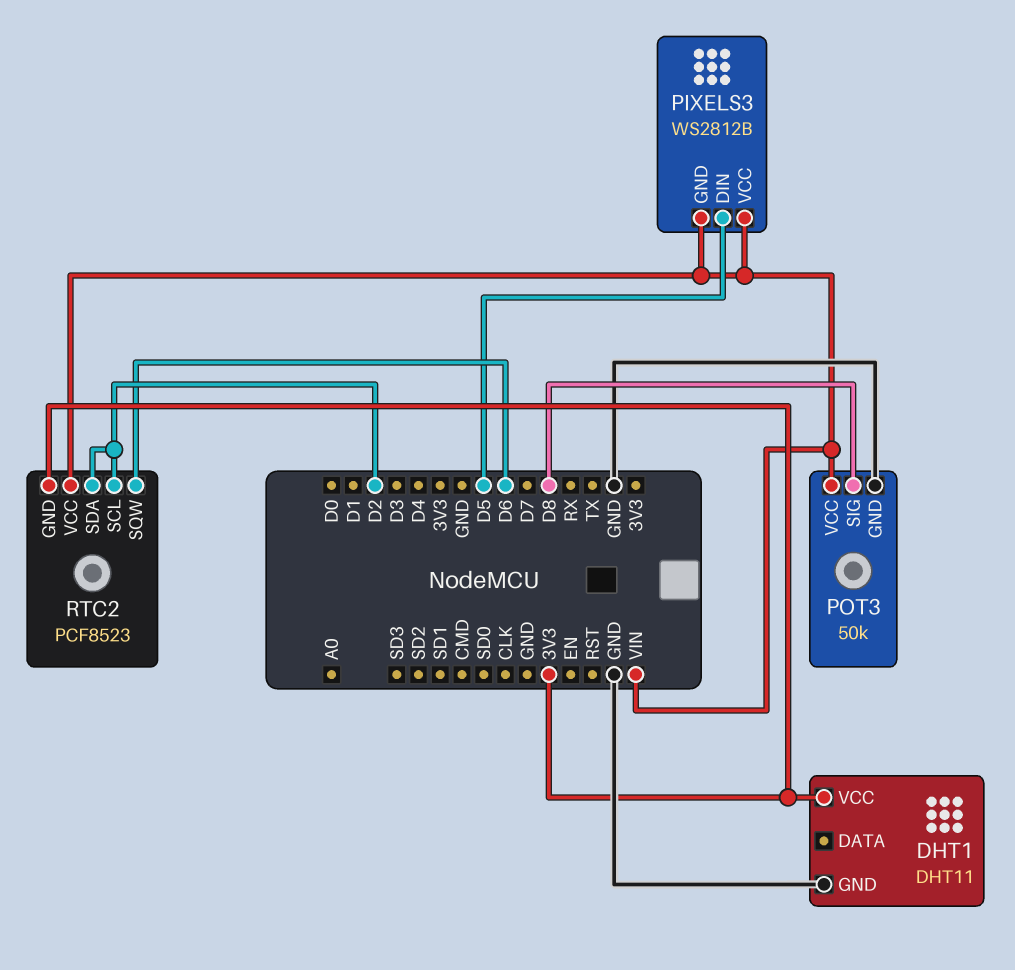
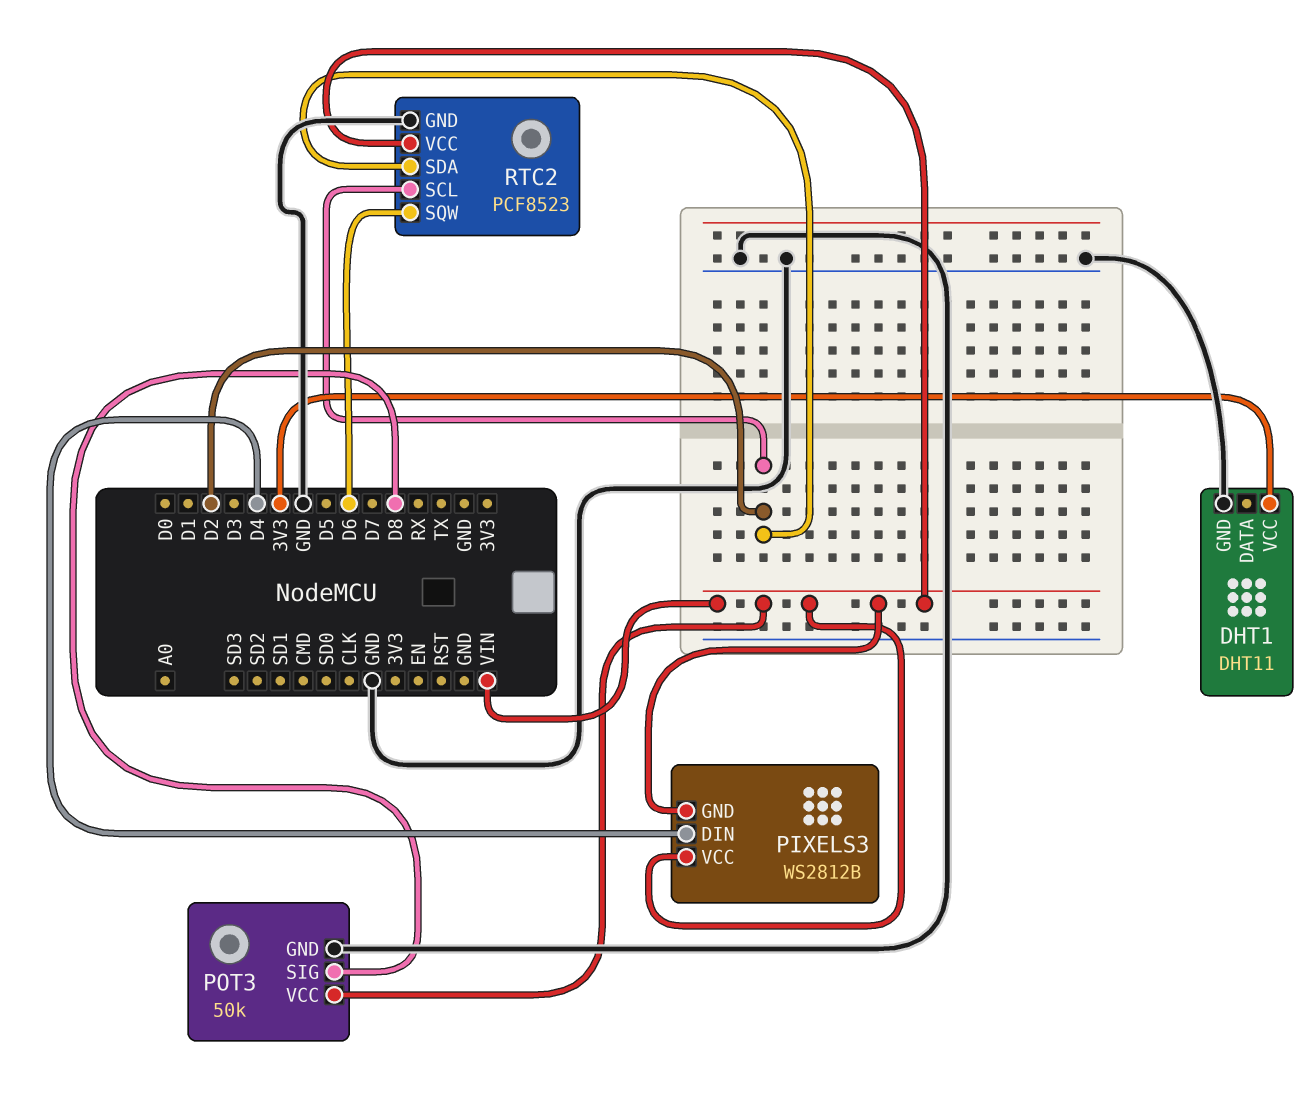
PIXELS3 pin DIN: D5 -> D4
RTC2 pin GND: 3V3 -> GND

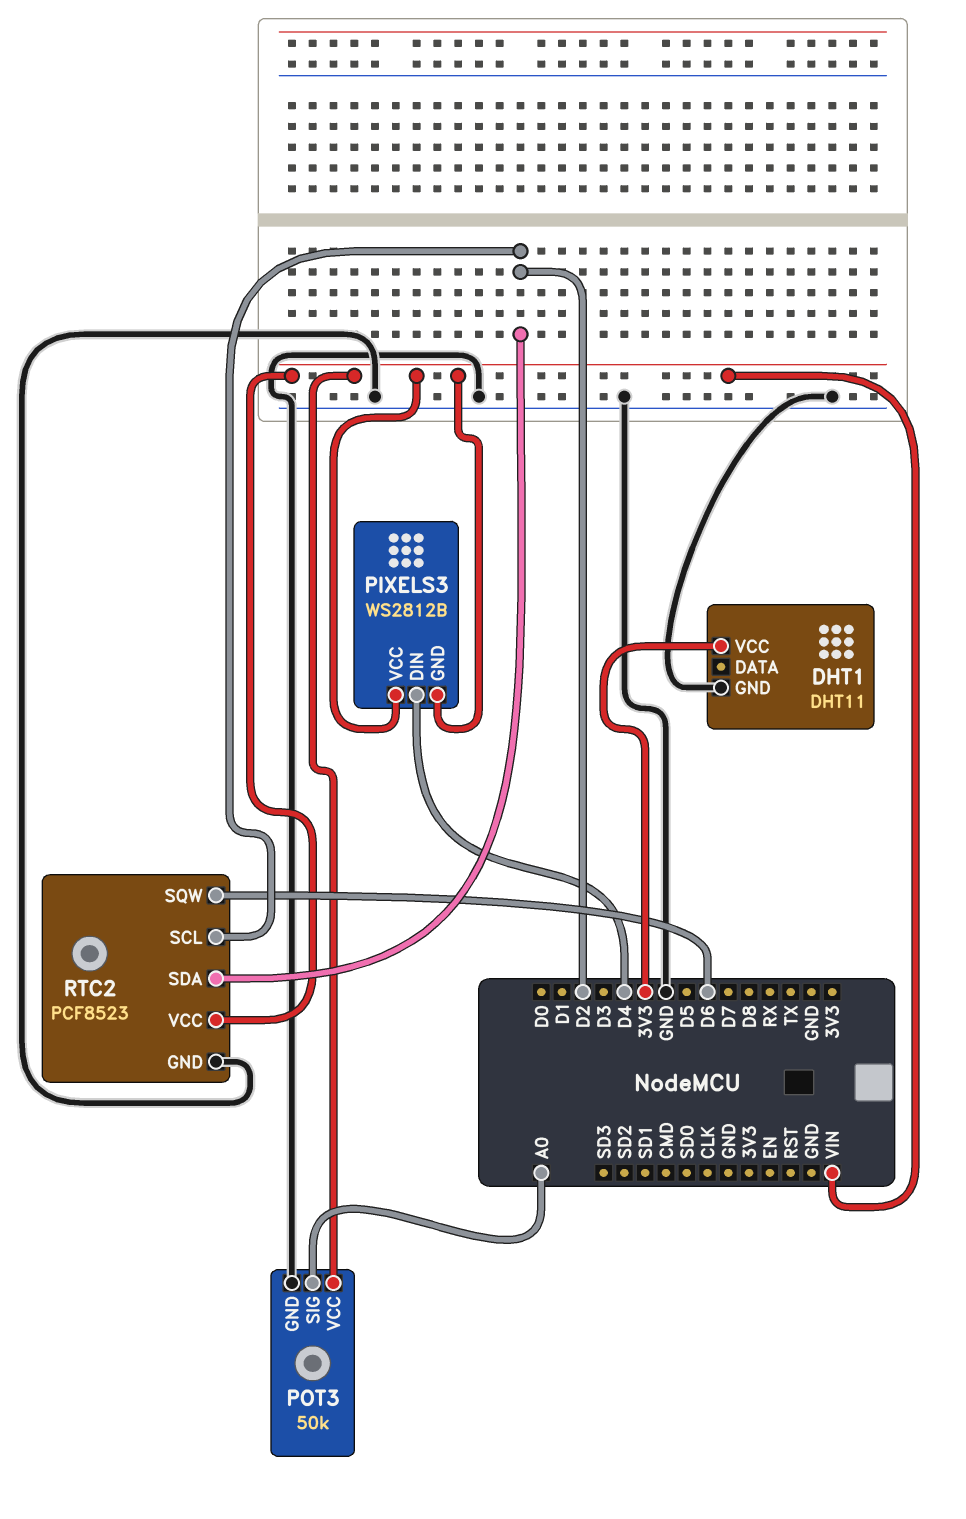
POT3 pin SIG: D8 -> A0

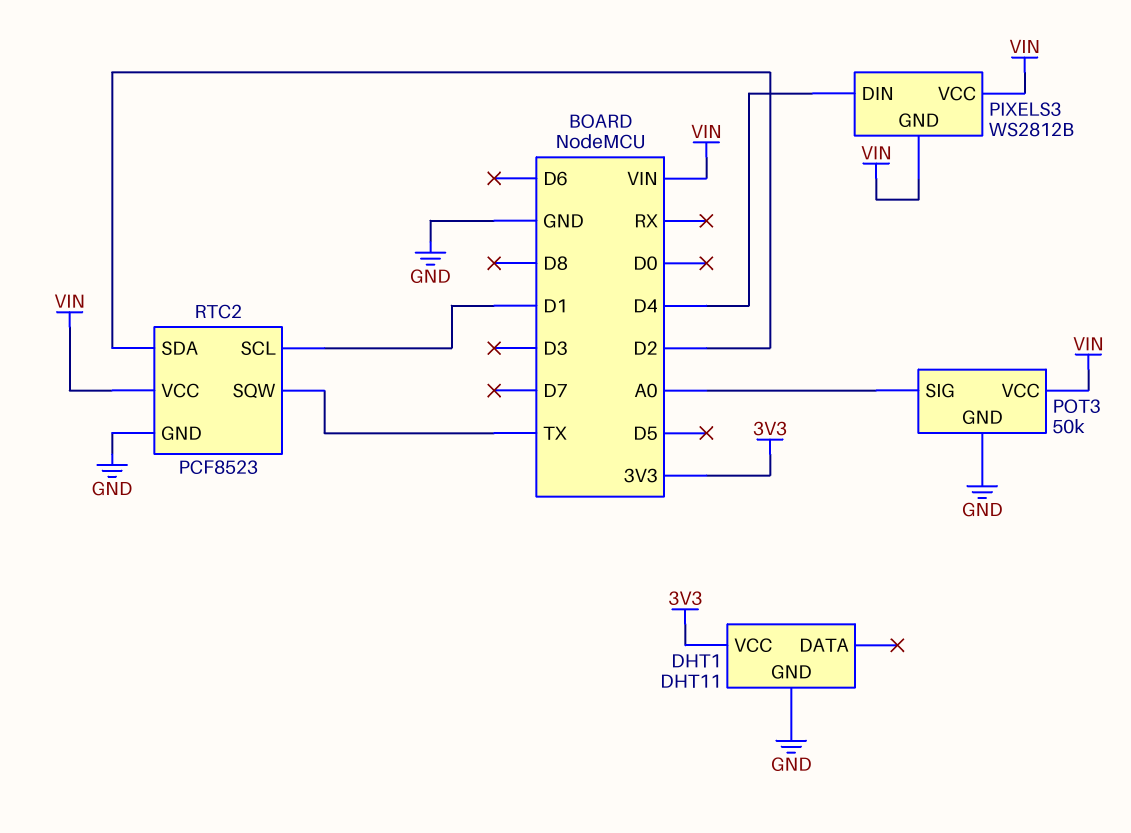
RTC2 pin SCL: D2 -> D1
RTC2 pin SQW: D6 -> TX

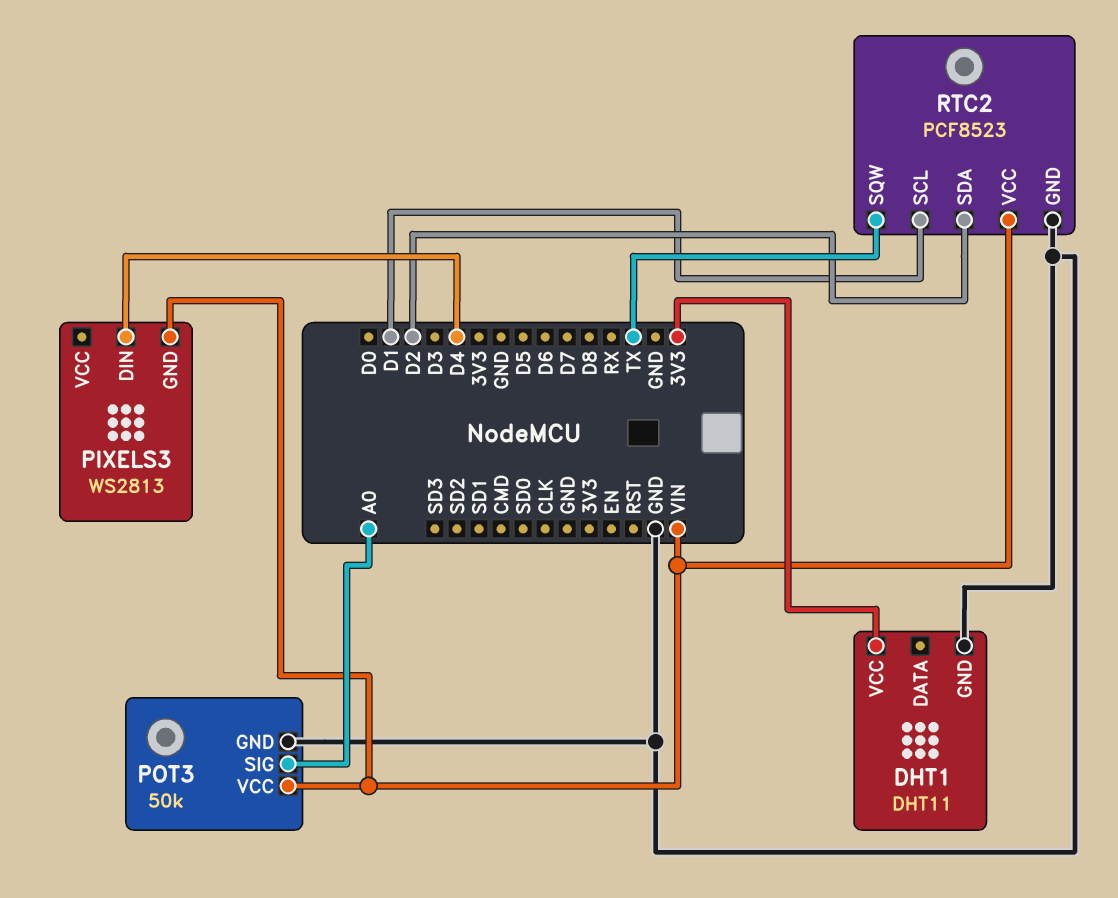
PIXELS3: WS2812B -> WS2813
PIXELS3 pin VCC: VIN -> none

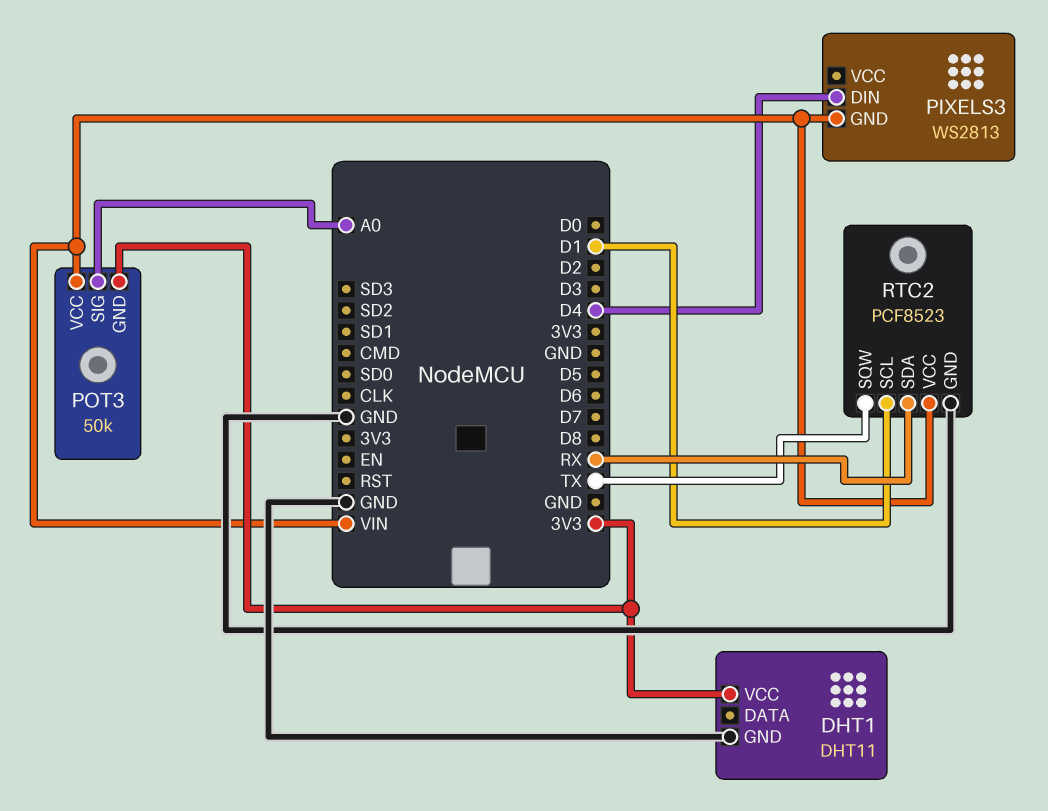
POT3 pin GND: GND -> 3V3
RTC2 pin SDA: D2 -> RX

